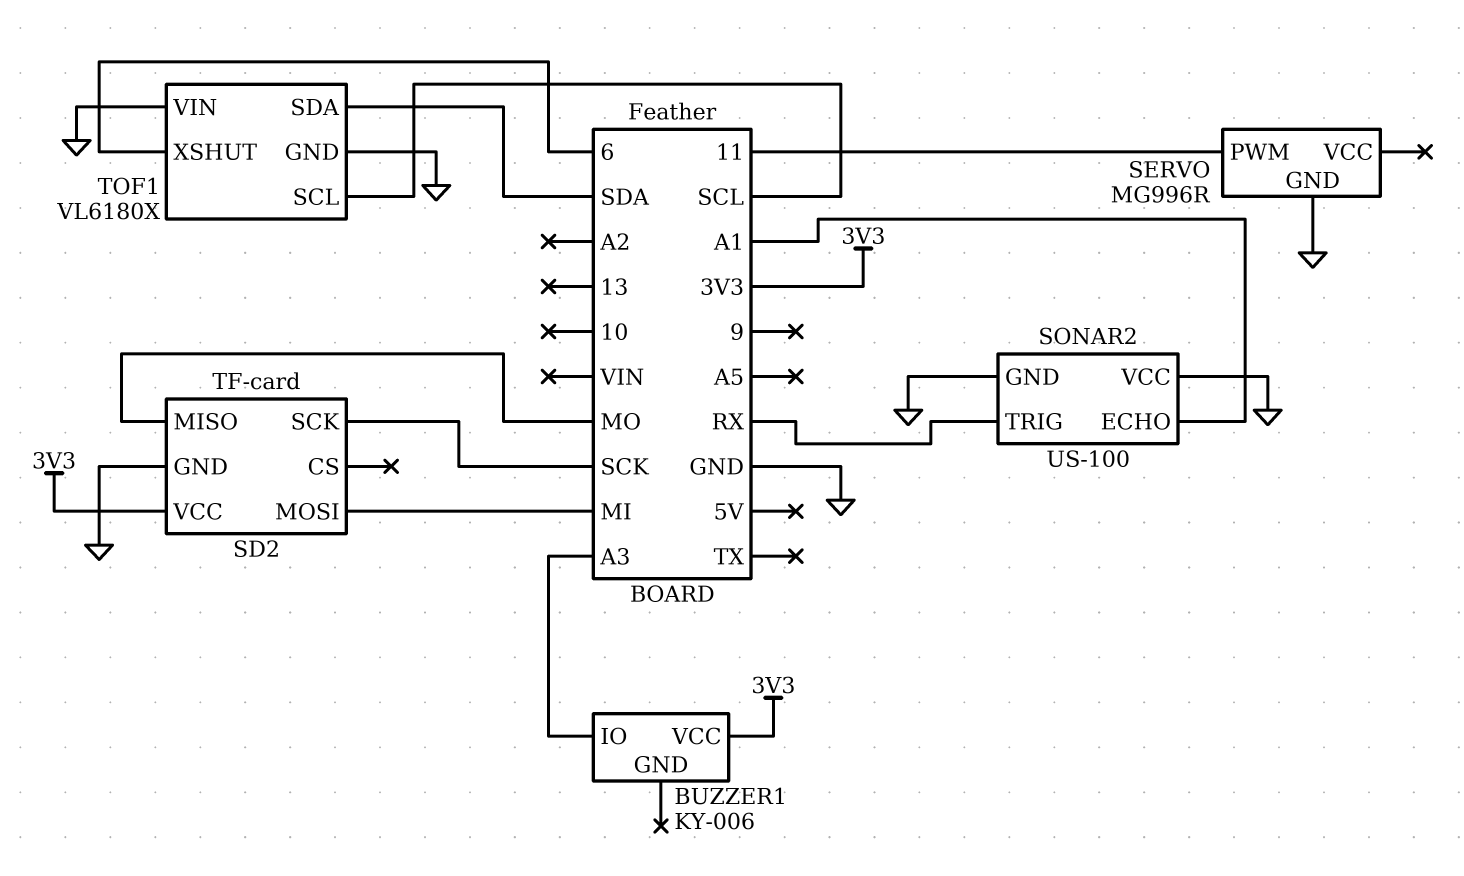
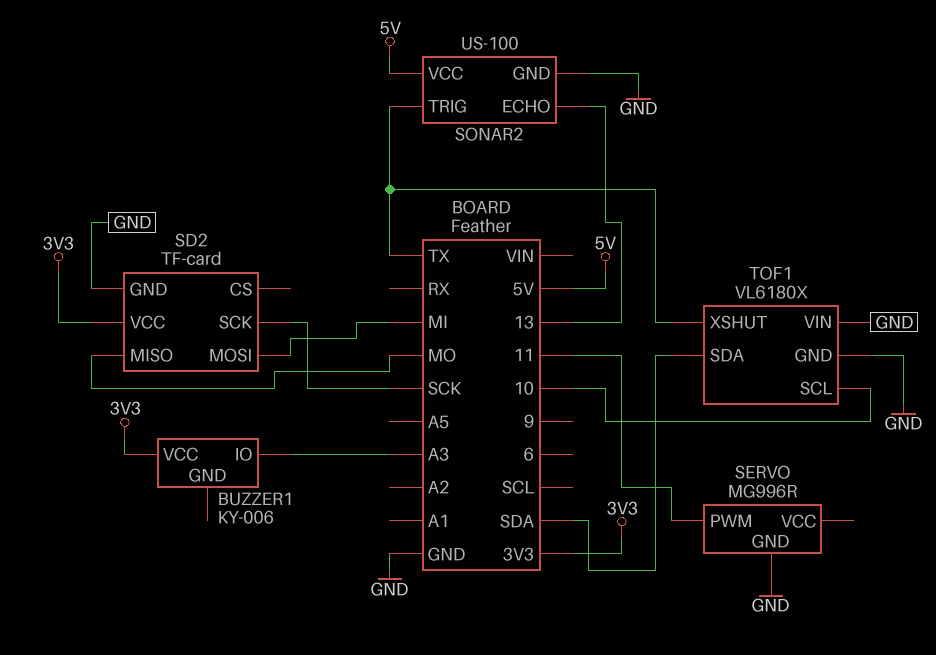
SONAR2 pin ECHO: A1 -> 13
SONAR2 pin TRIG: RX -> TX
SONAR2 pin VCC: GND -> 5V
TOF1 pin SCL: SCL -> 10
TOF1 pin XSHUT: 6 -> TX

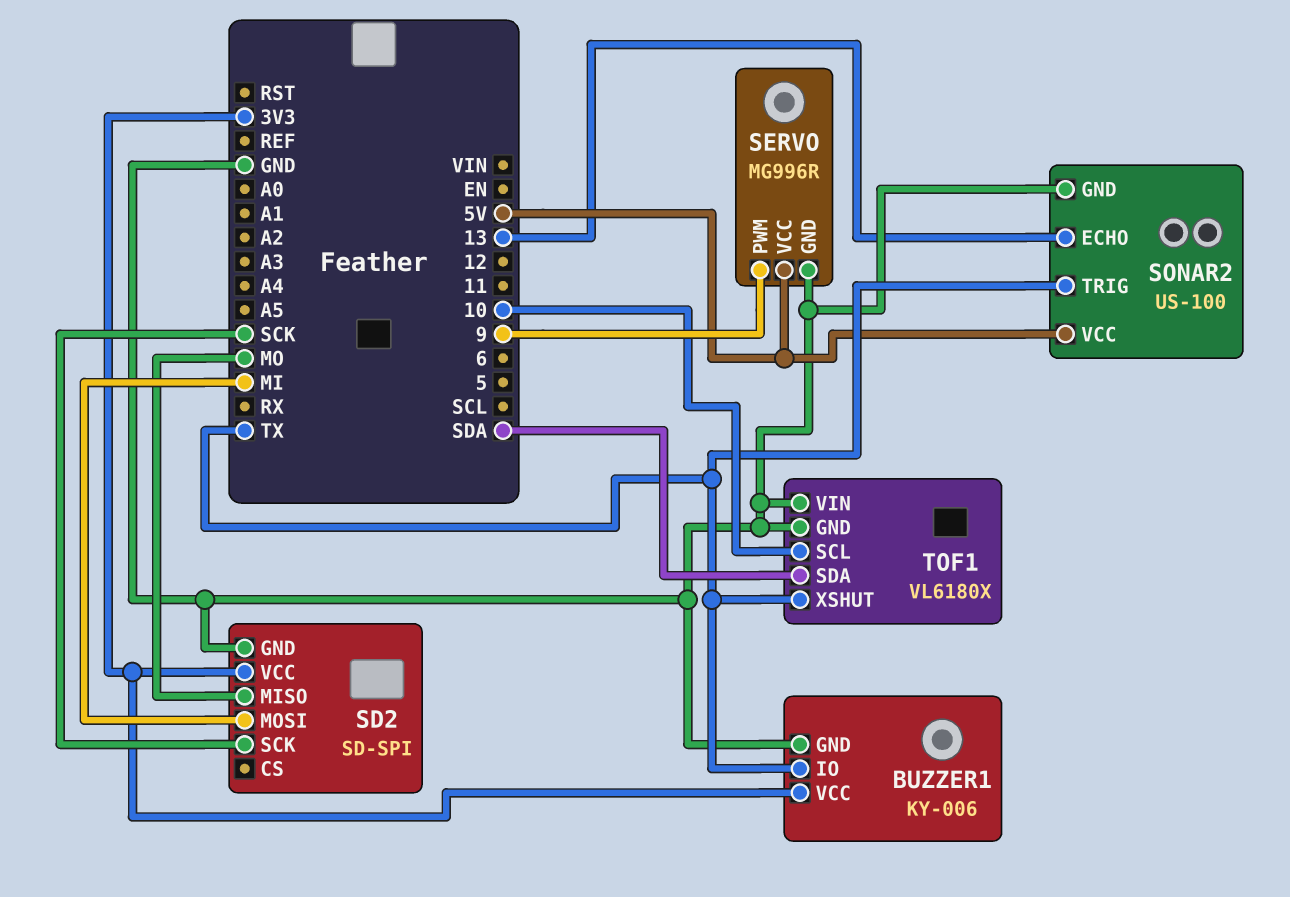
BUZZER1 pin GND: none -> GND
BUZZER1 pin IO: A3 -> TX
SD2: TF-card -> SD-SPI
SERVO pin PWM: 11 -> 9
SERVO pin VCC: none -> 5V

